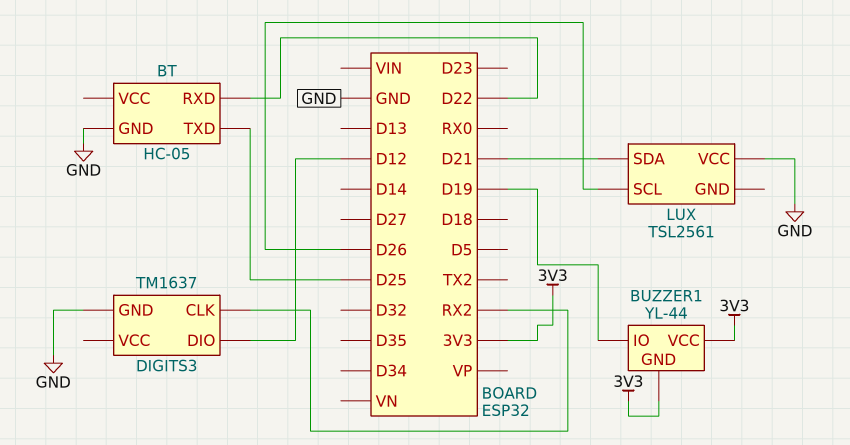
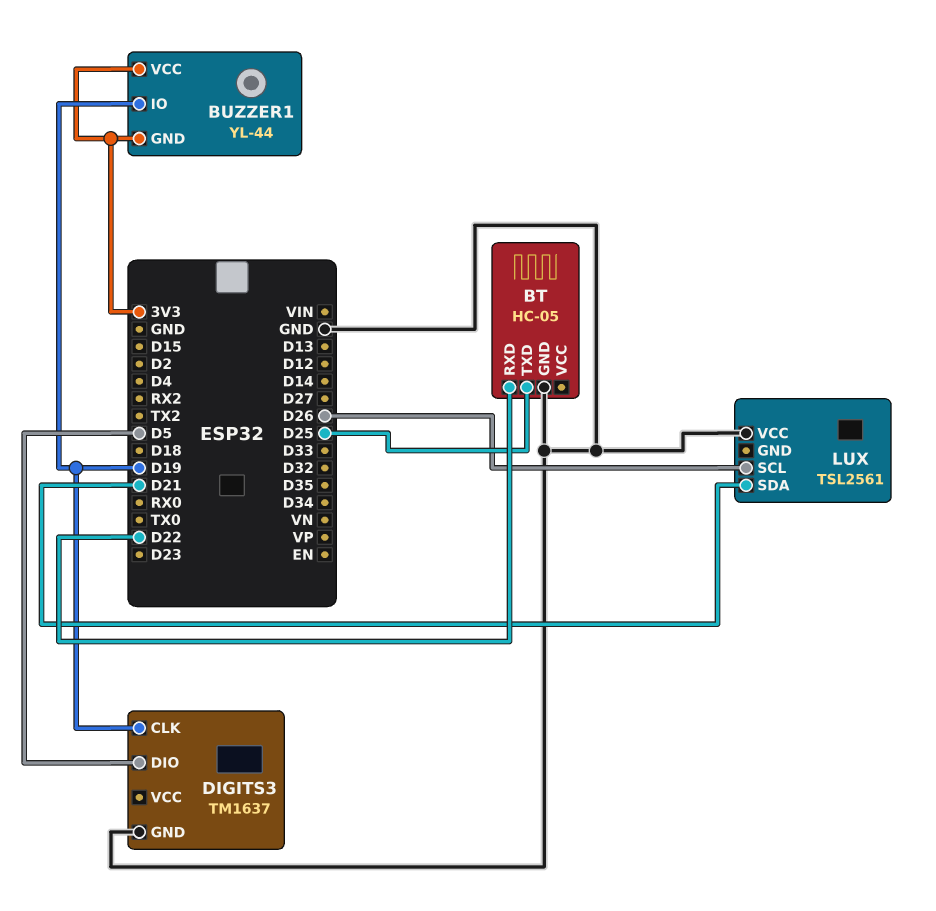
DIGITS3 pin CLK: RX2 -> D19
DIGITS3 pin DIO: D12 -> D5

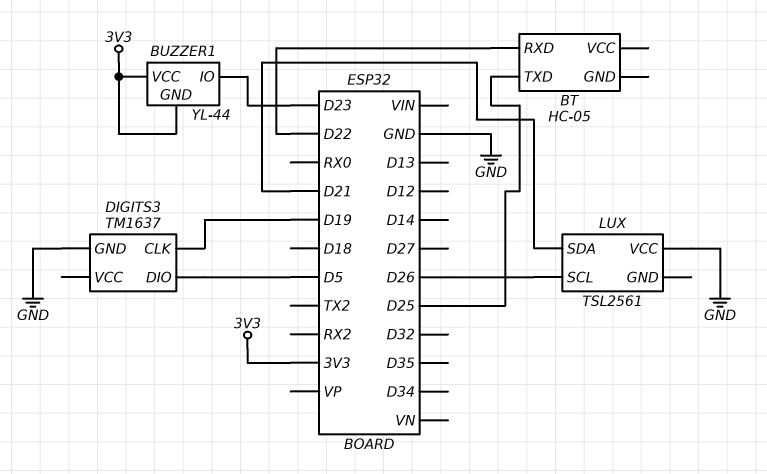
BT pin GND: GND -> none
BUZZER1 pin IO: D19 -> D23

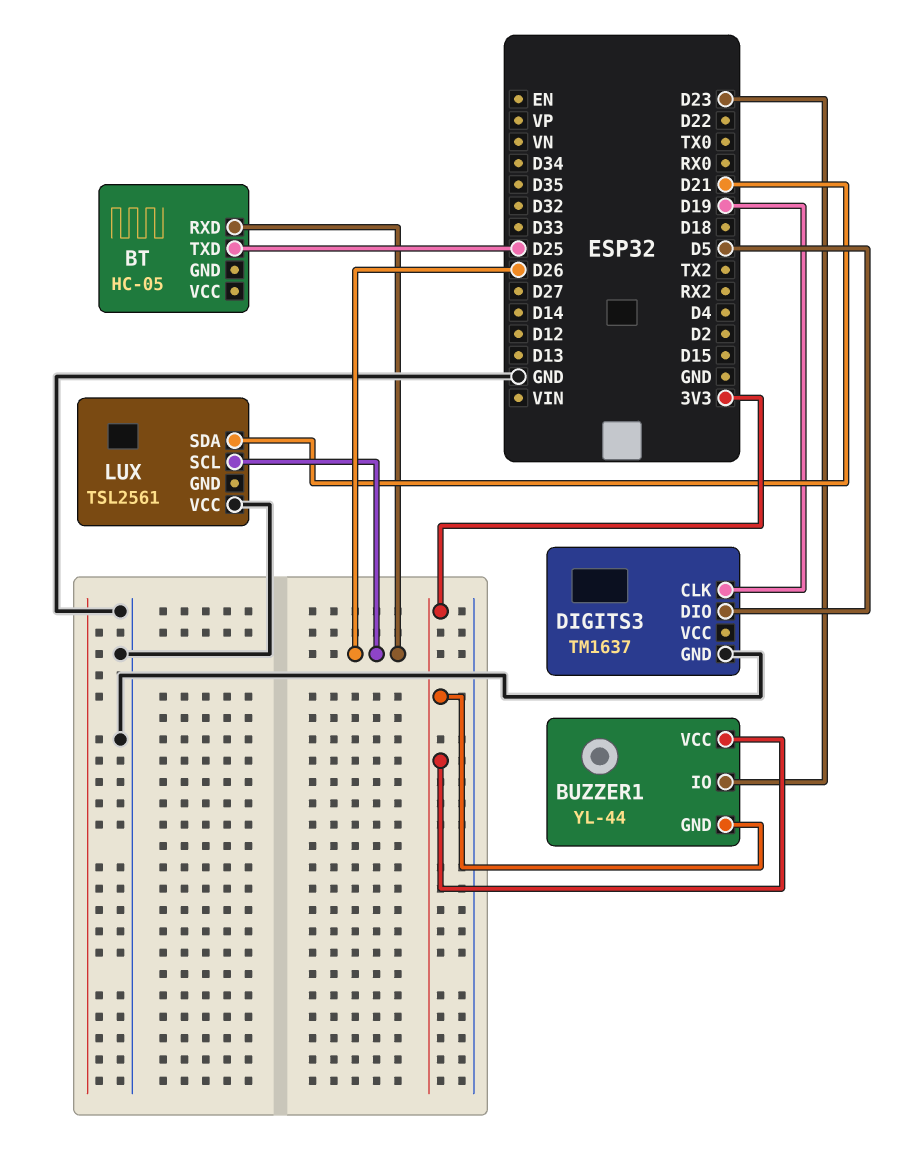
BT pin RXD: D22 -> D26

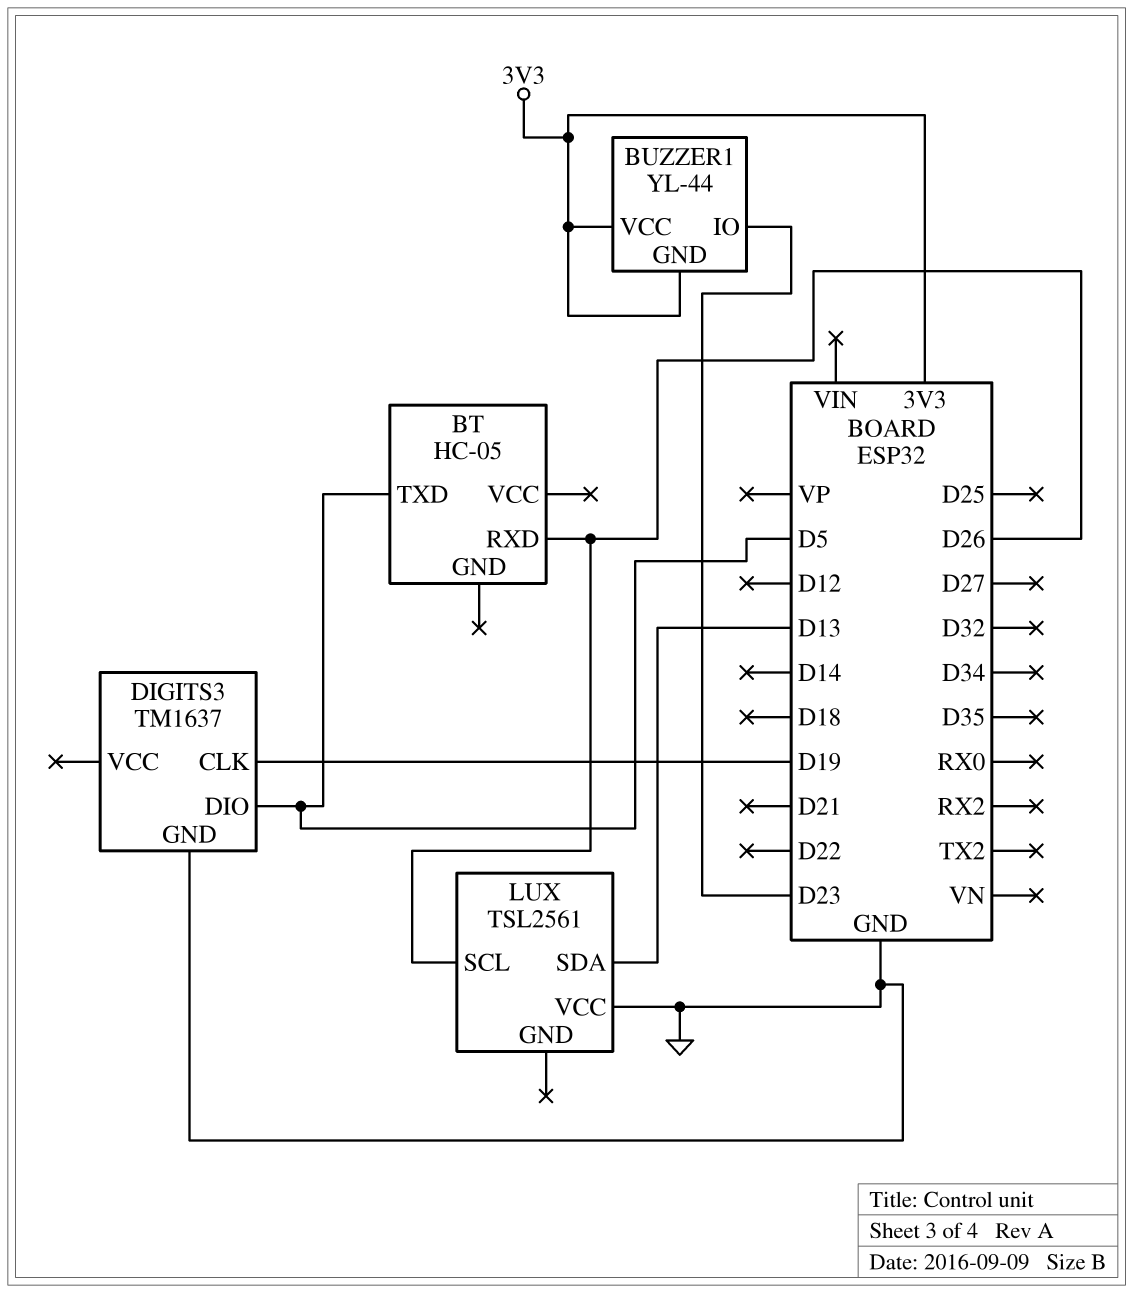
BT pin TXD: D25 -> D5
LUX pin SDA: D21 -> D13

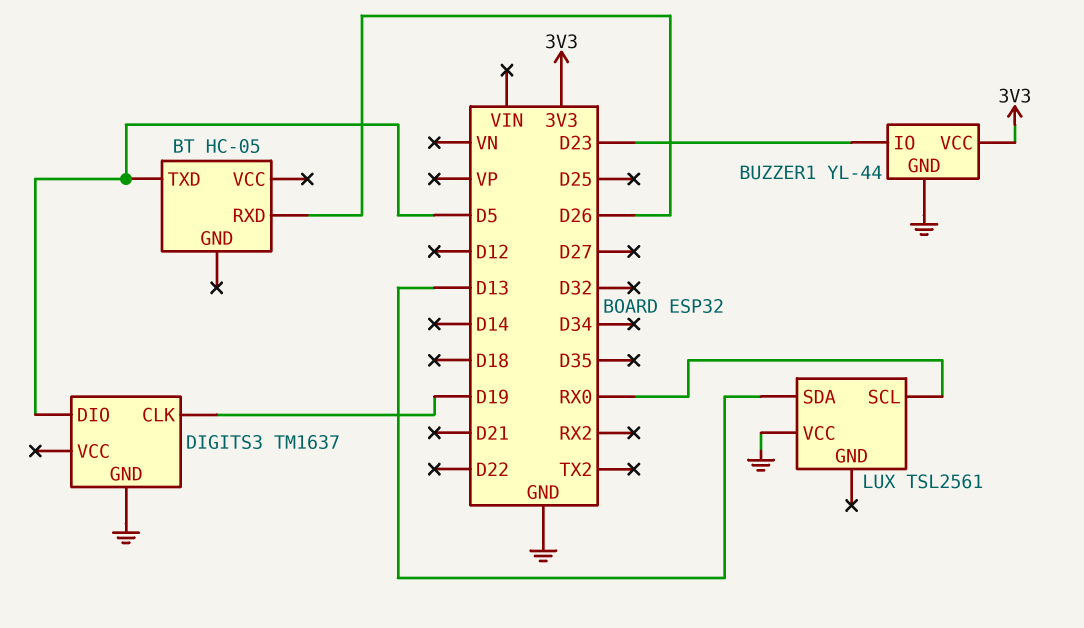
BUZZER1 pin GND: 3V3 -> GND
LUX pin SCL: D26 -> RX0

